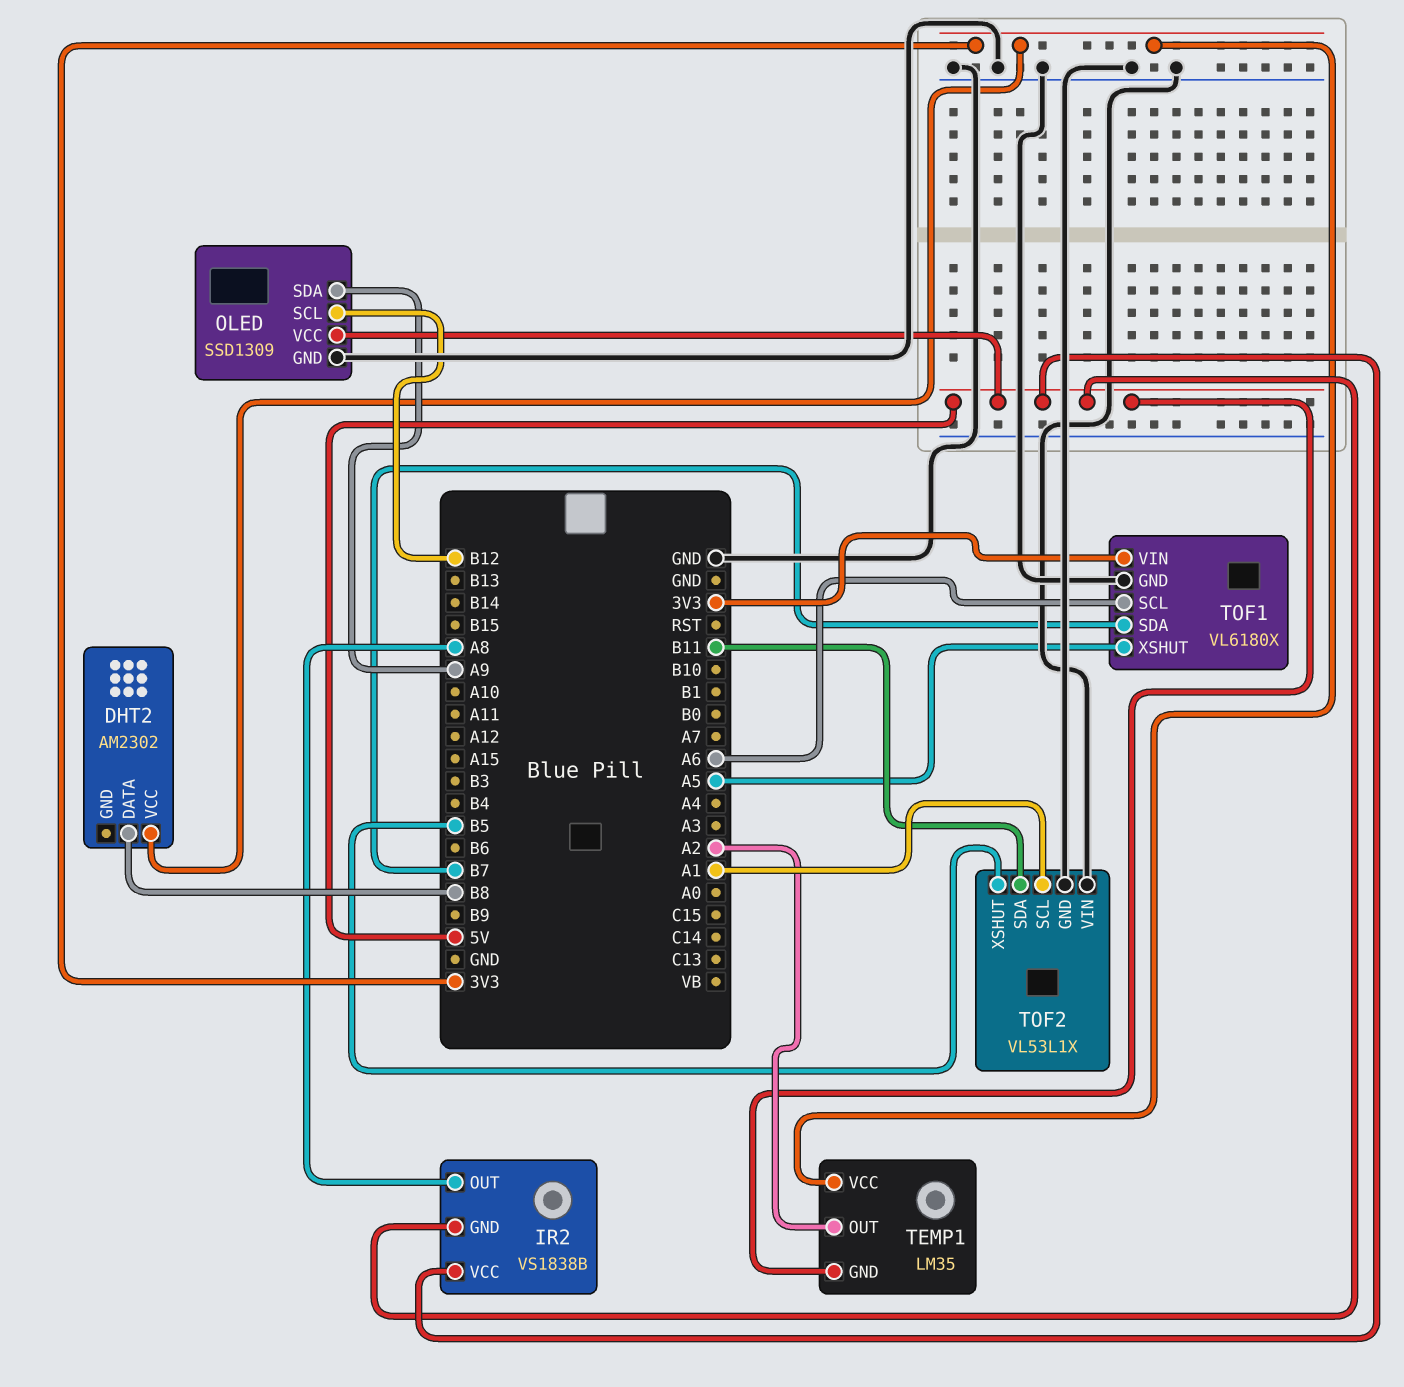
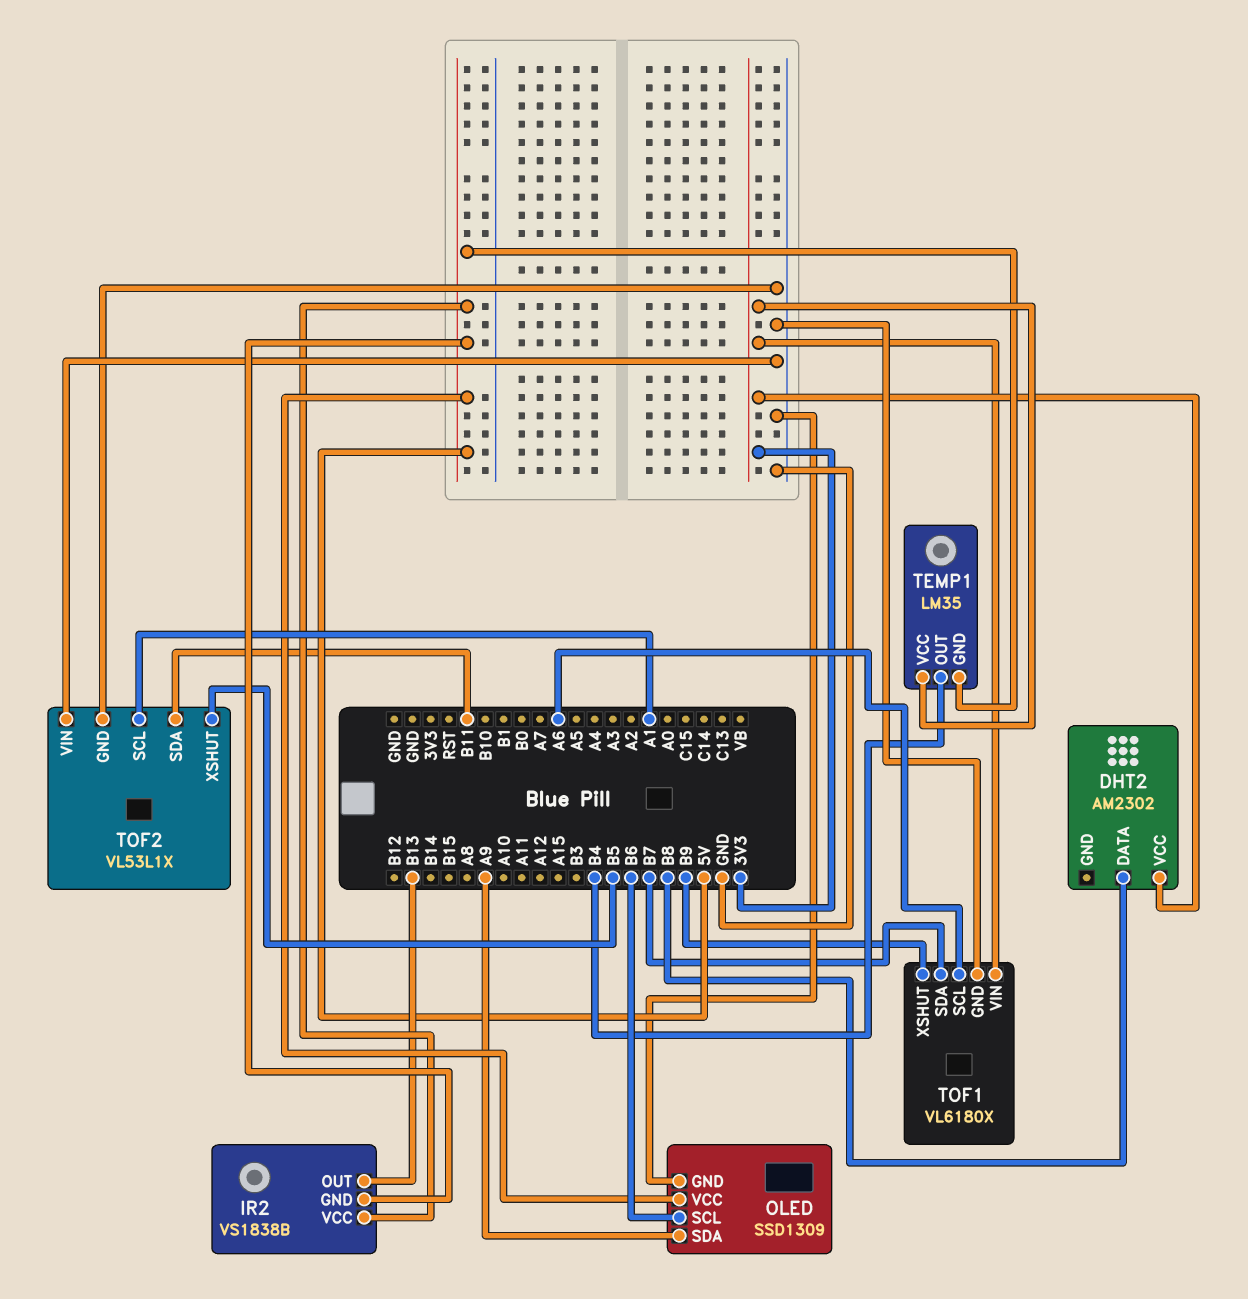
IR2 pin OUT: A8 -> B13
OLED pin SCL: B12 -> B6
TEMP1 pin OUT: A2 -> B4
TOF1 pin XSHUT: A5 -> B9

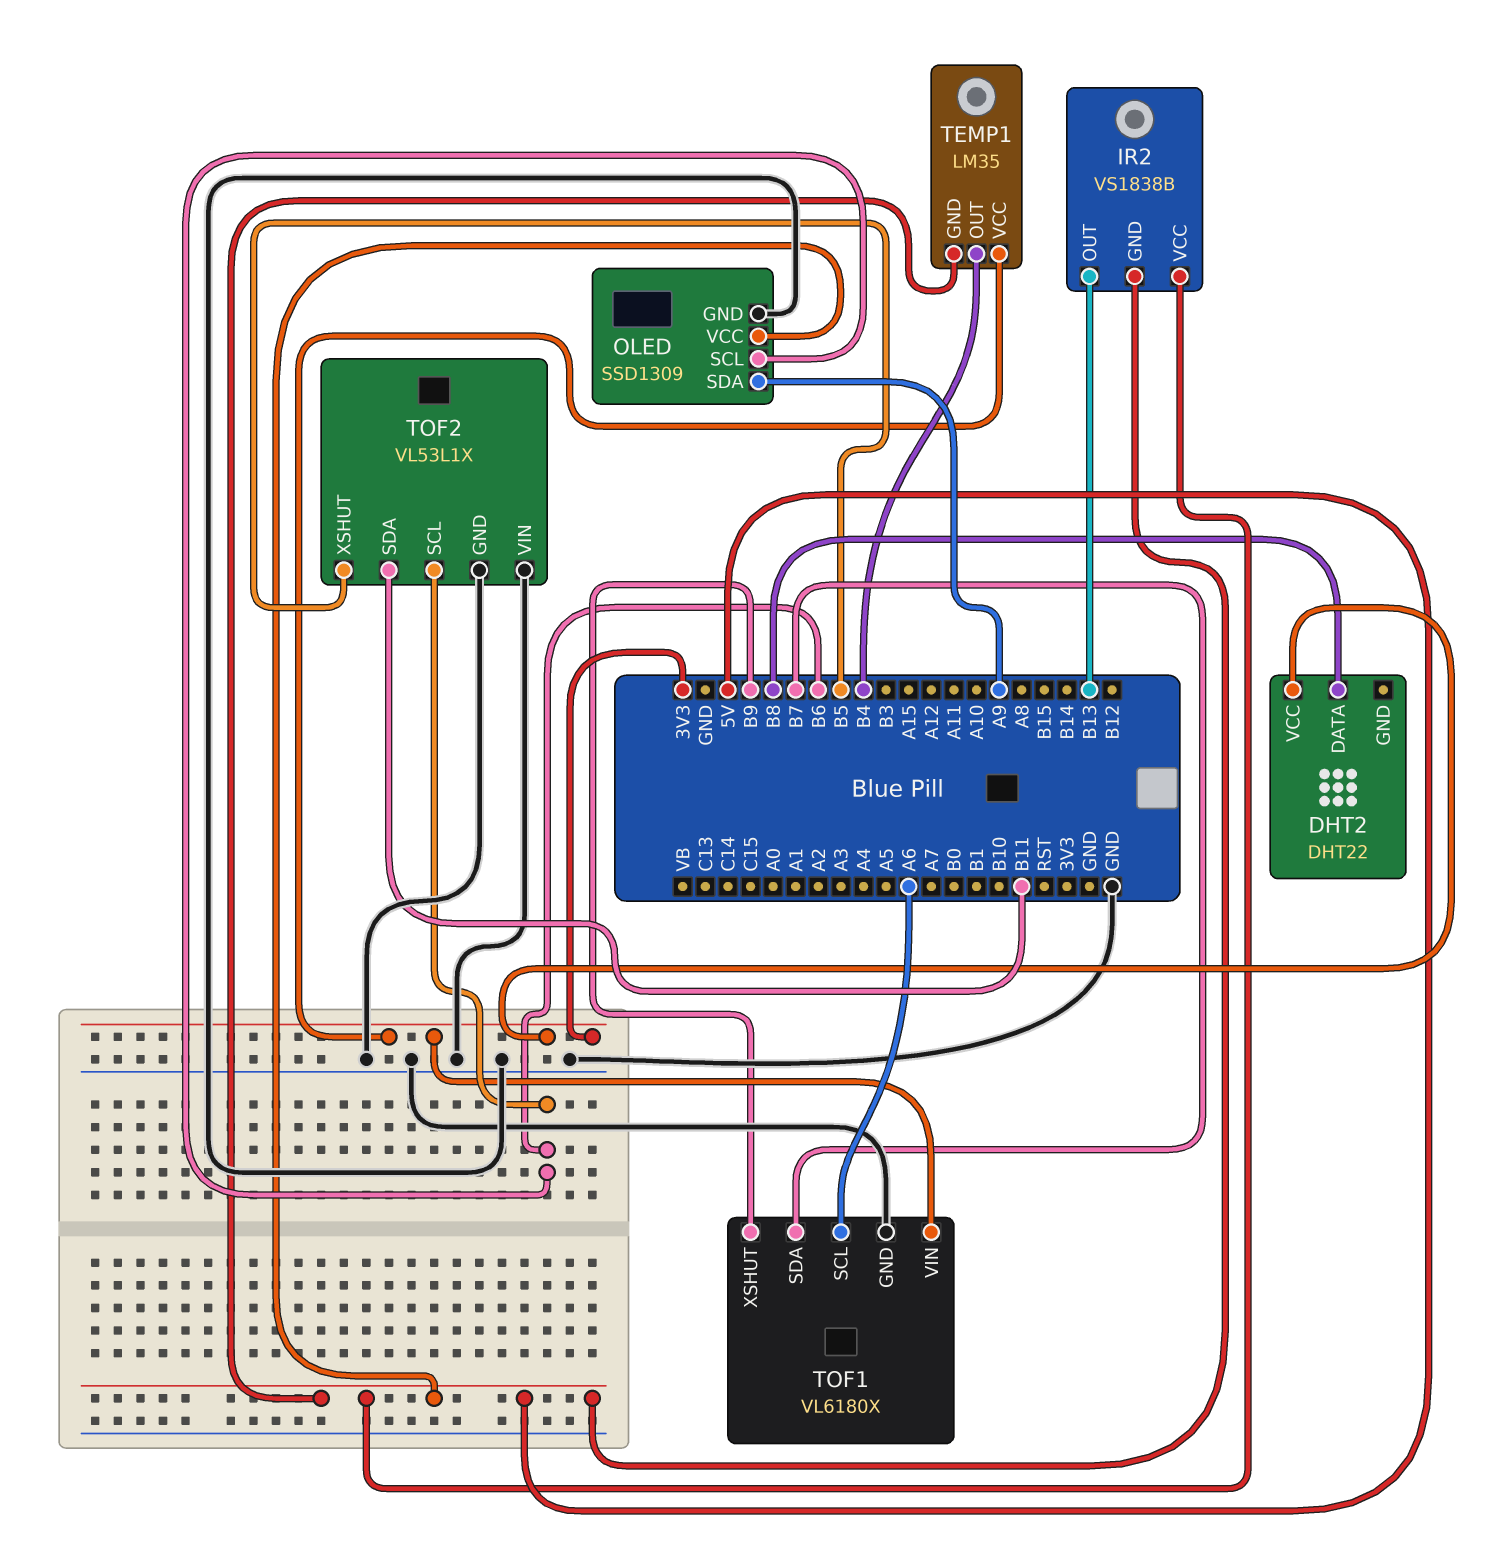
DHT2: AM2302 -> DHT22
TOF2 pin SCL: A1 -> B6

